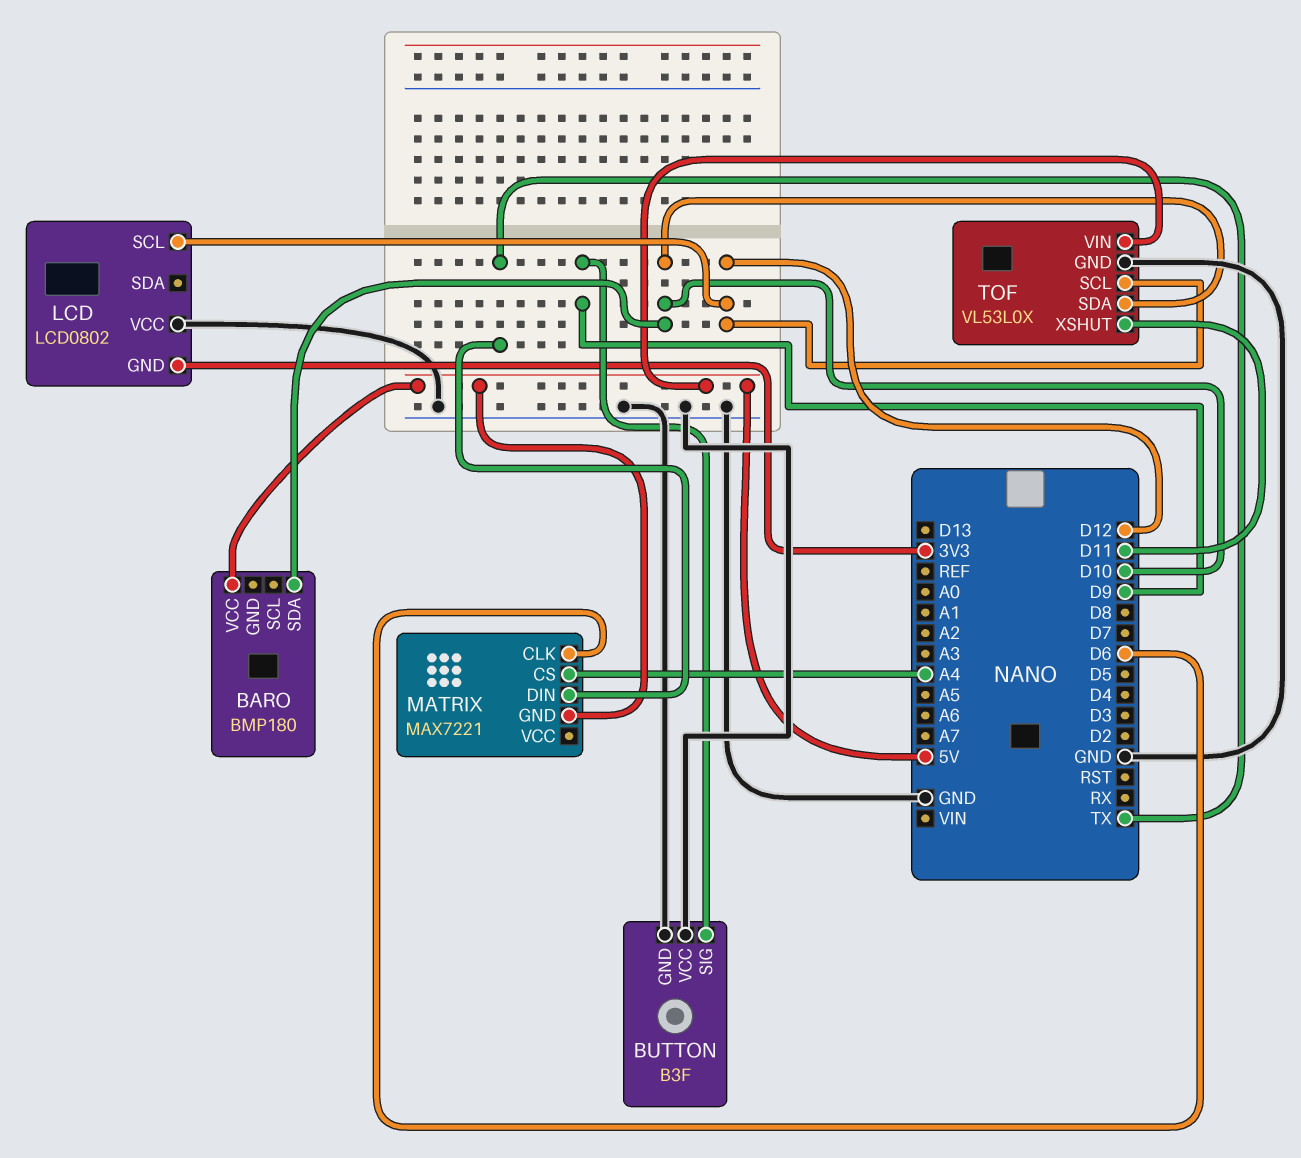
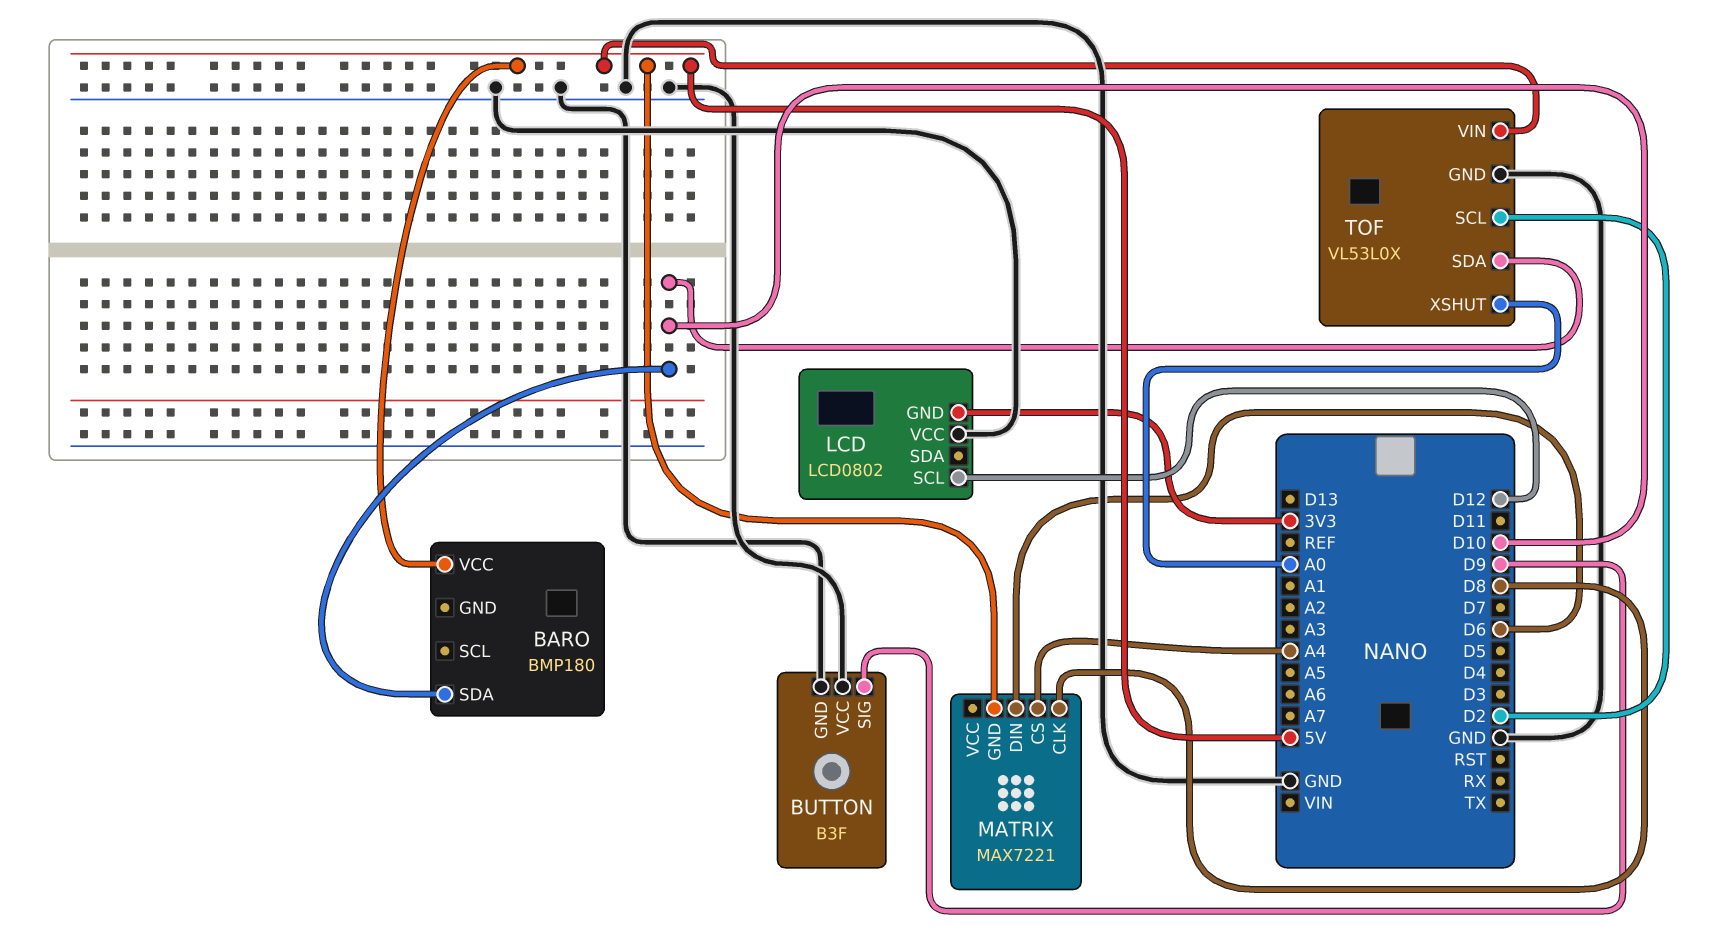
MATRIX pin CLK: D6 -> D8
MATRIX pin DIN: TX -> D6
TOF pin SCL: D12 -> D2
TOF pin XSHUT: D11 -> A0

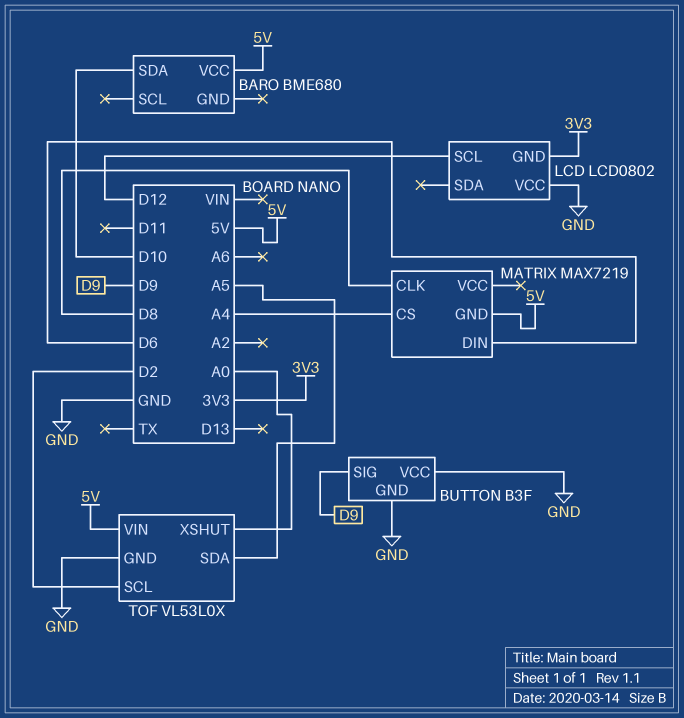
BARO: BMP180 -> BME680
MATRIX: MAX7221 -> MAX7219
TOF pin SDA: D10 -> A5

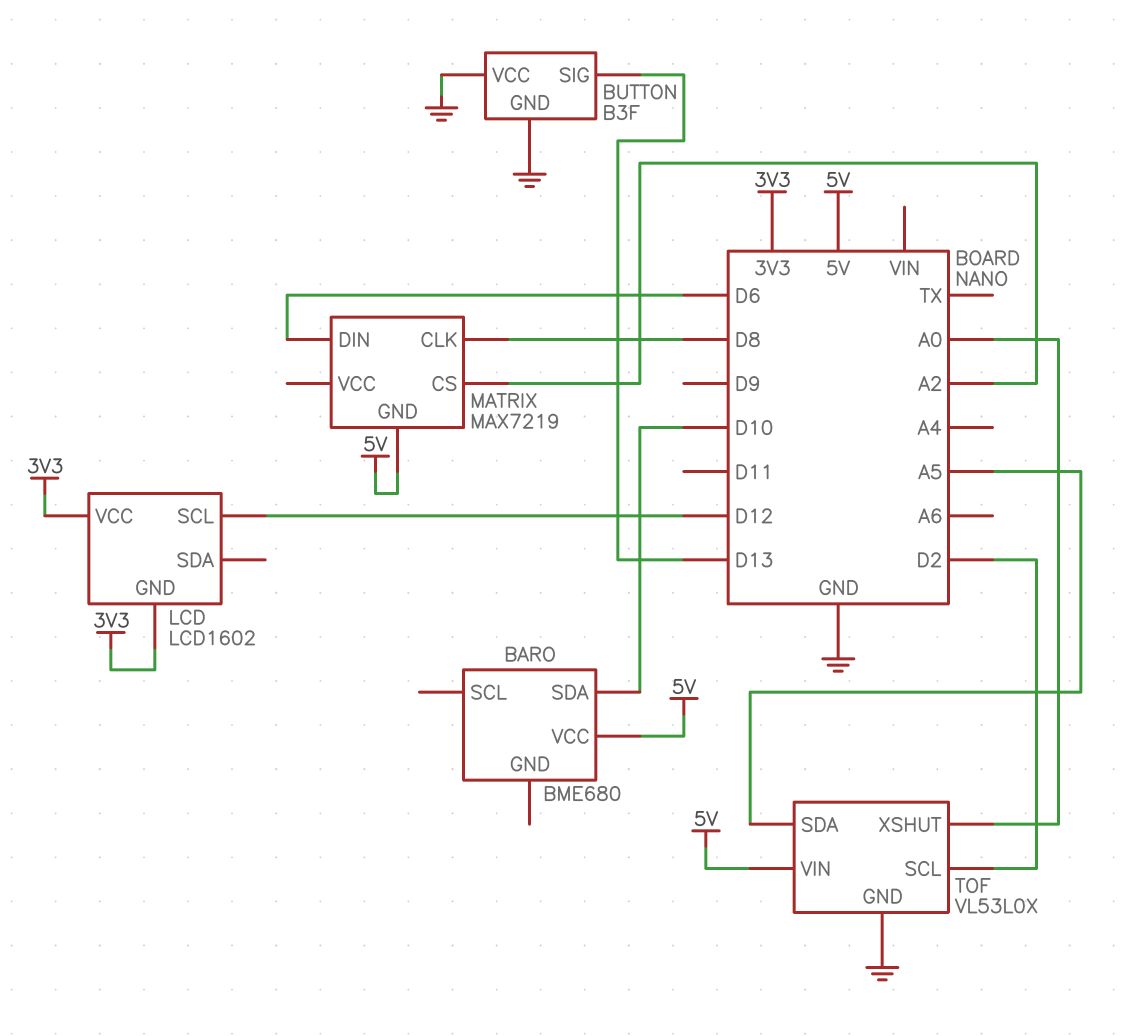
BUTTON pin SIG: D9 -> D13
LCD: LCD0802 -> LCD1602
LCD pin VCC: GND -> 3V3
MATRIX pin CS: A4 -> A2

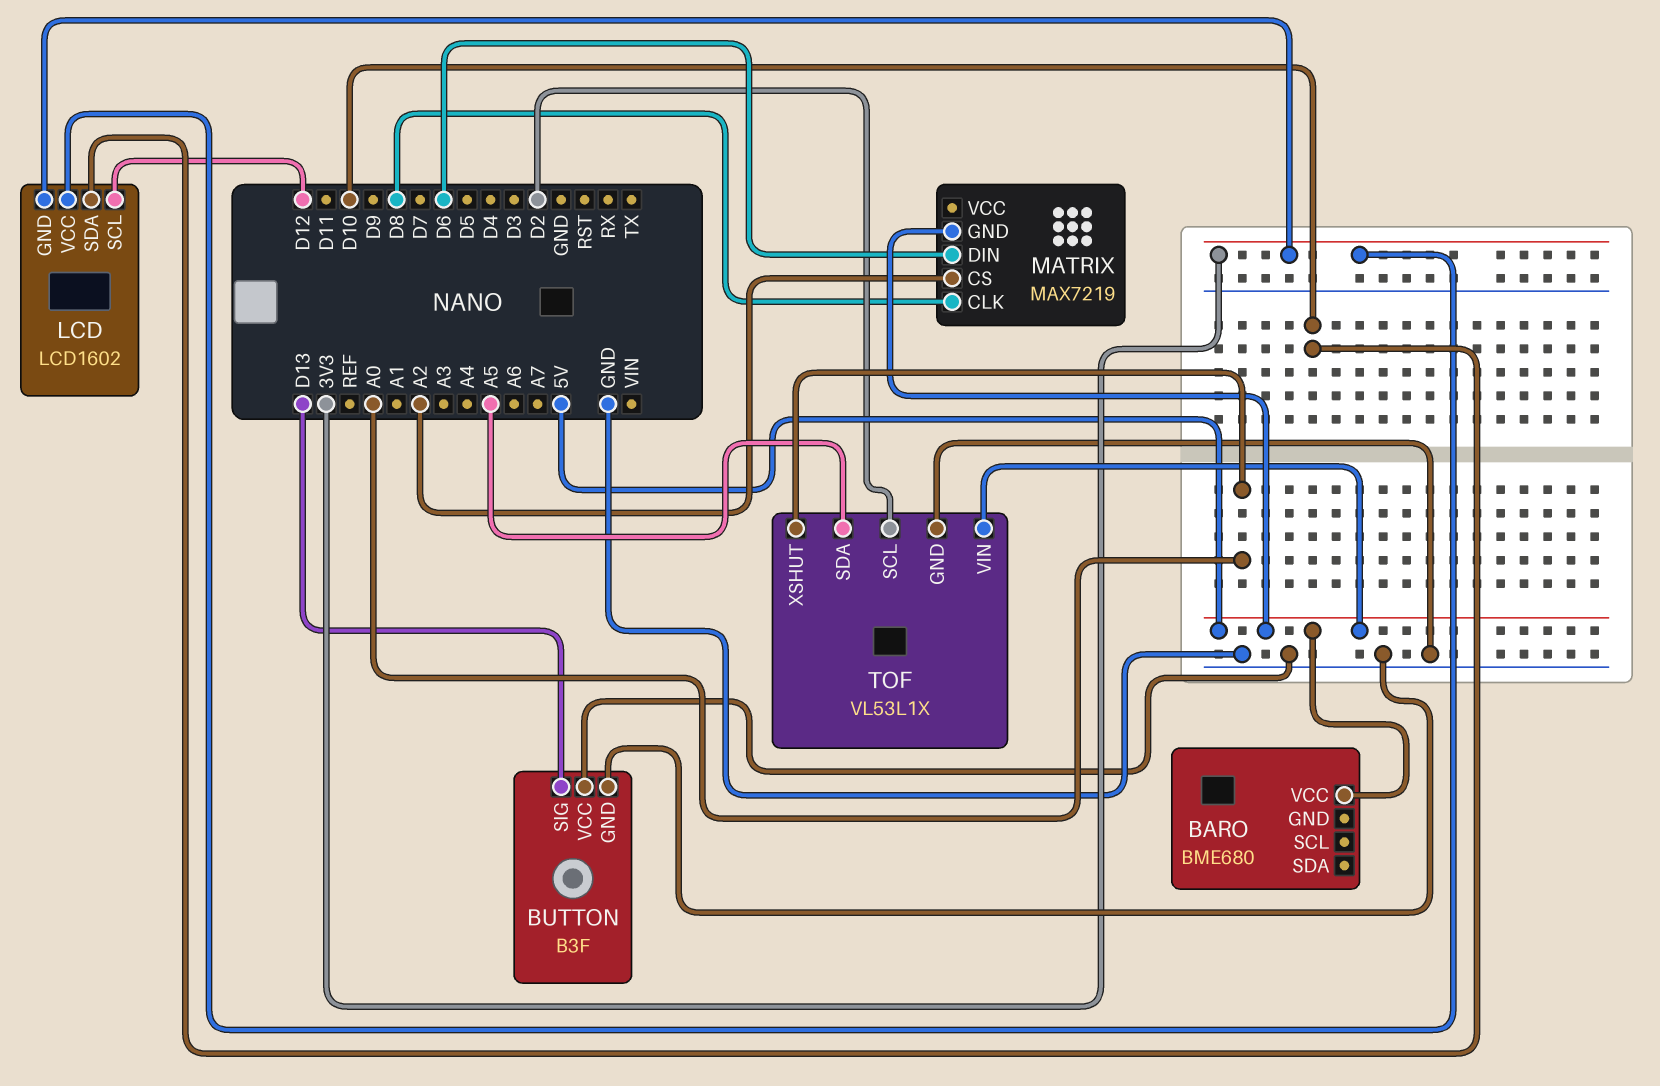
BARO pin SDA: D10 -> none
LCD pin SDA: none -> D10
TOF: VL53L0X -> VL53L1X

